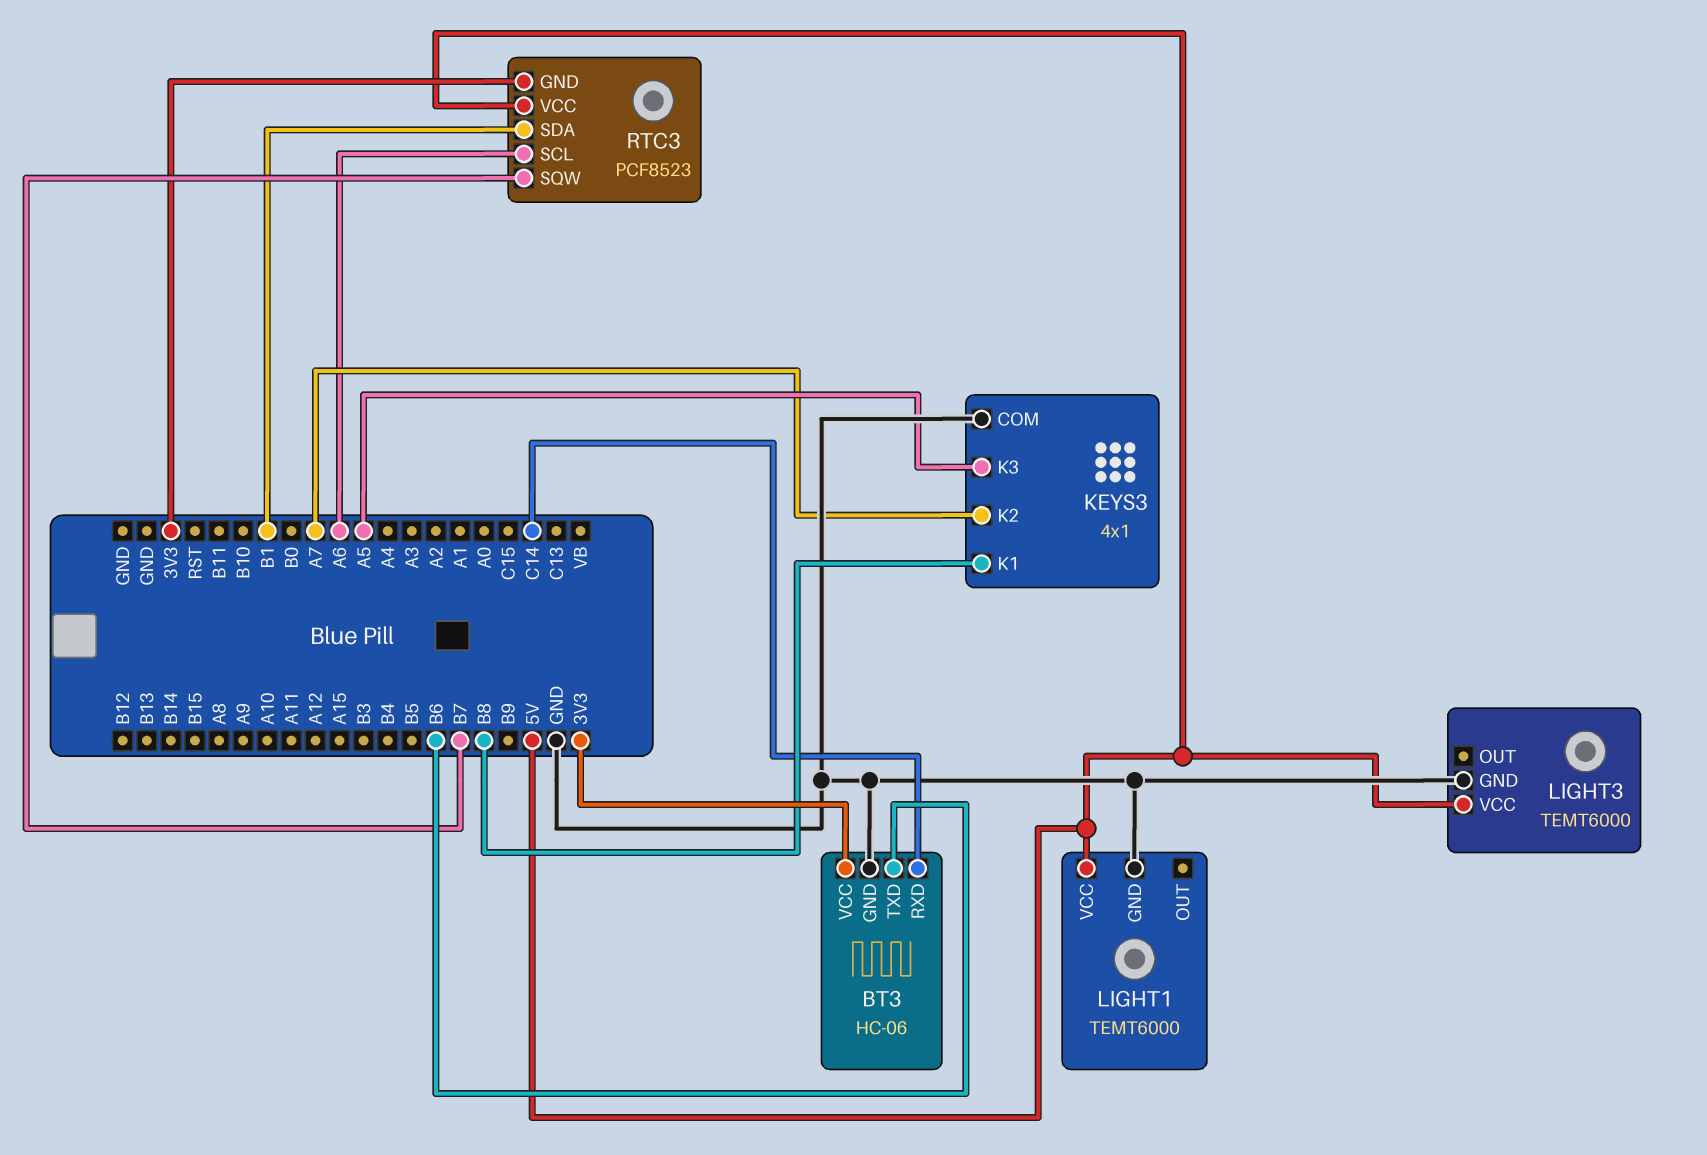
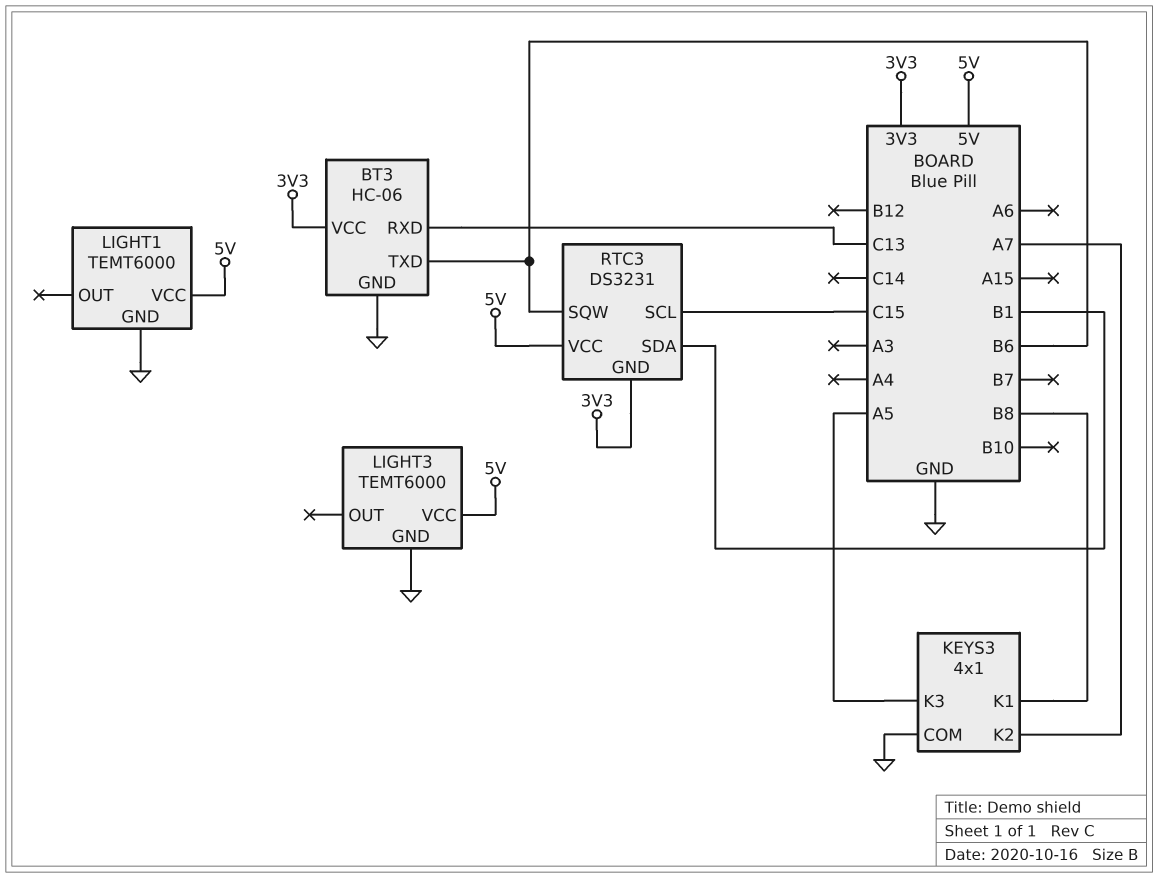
BT3 pin RXD: C14 -> C13
RTC3: PCF8523 -> DS3231
RTC3 pin SCL: A6 -> C15
RTC3 pin SQW: B7 -> B6

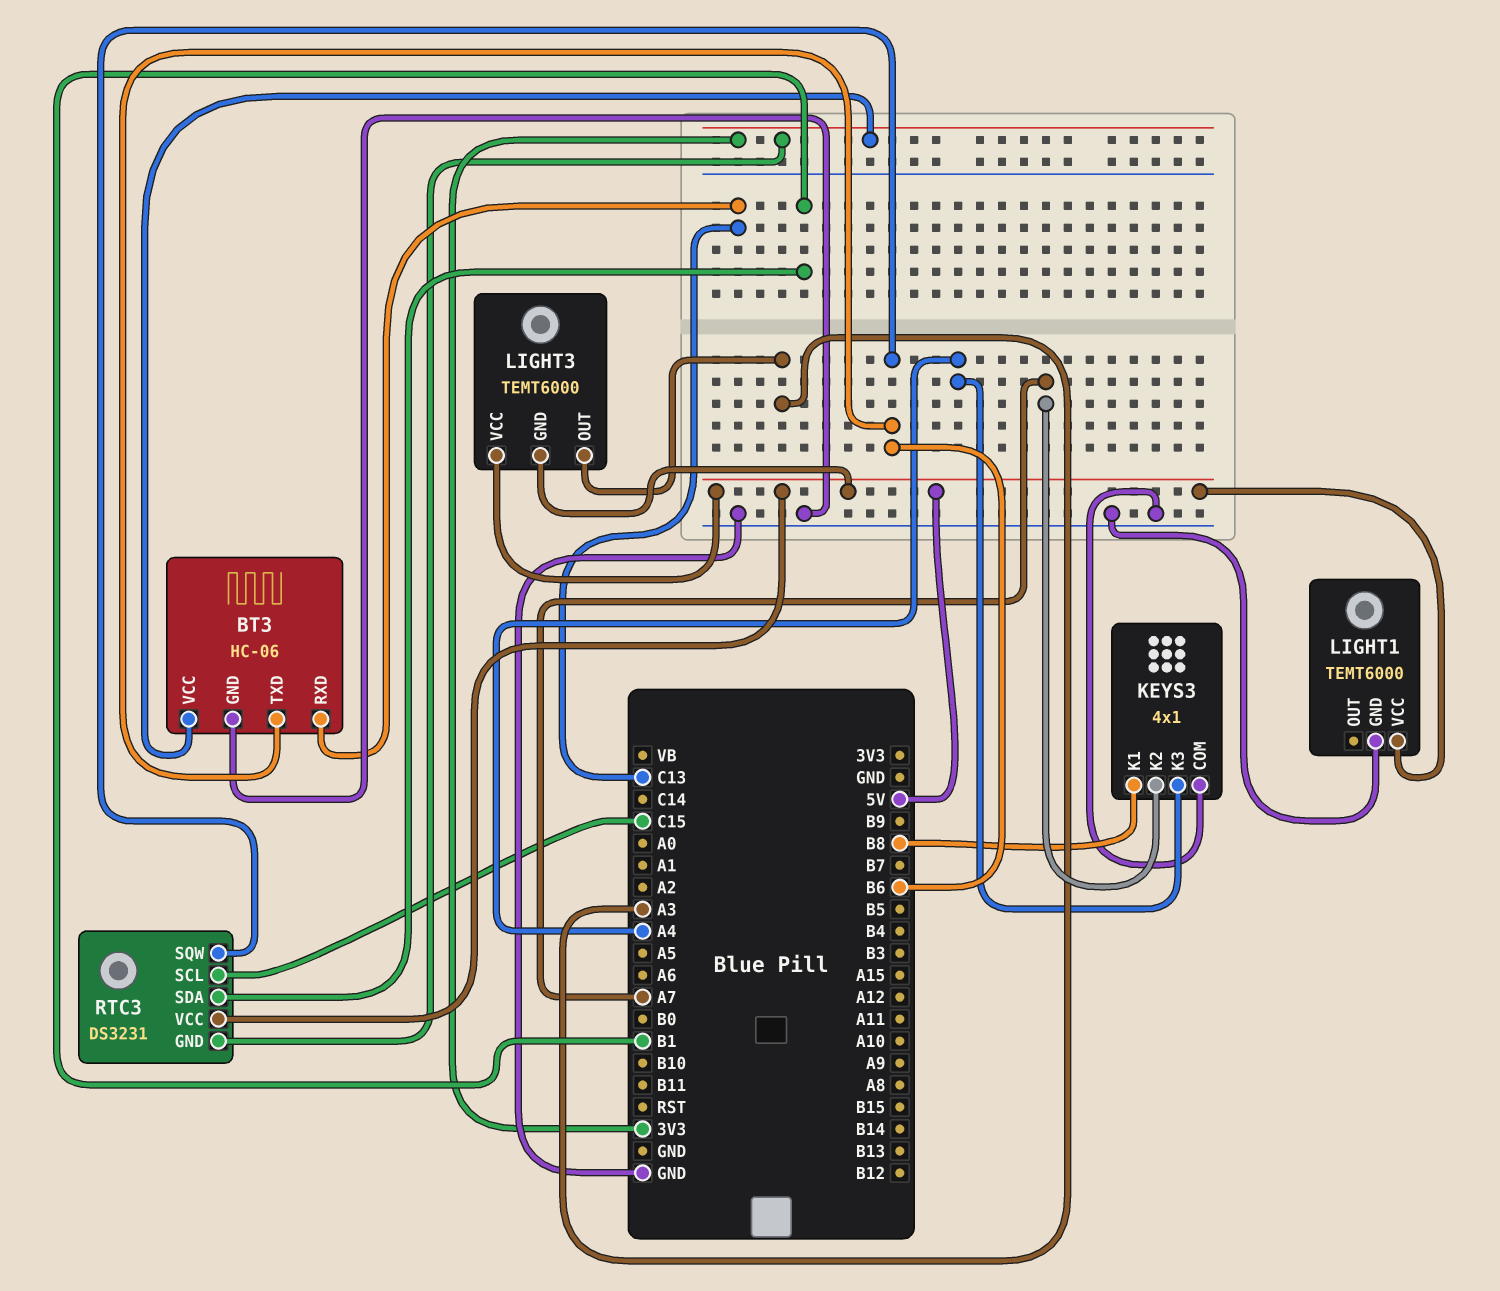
KEYS3 pin K3: A5 -> A4
LIGHT3 pin GND: GND -> 5V
LIGHT3 pin OUT: none -> A3

